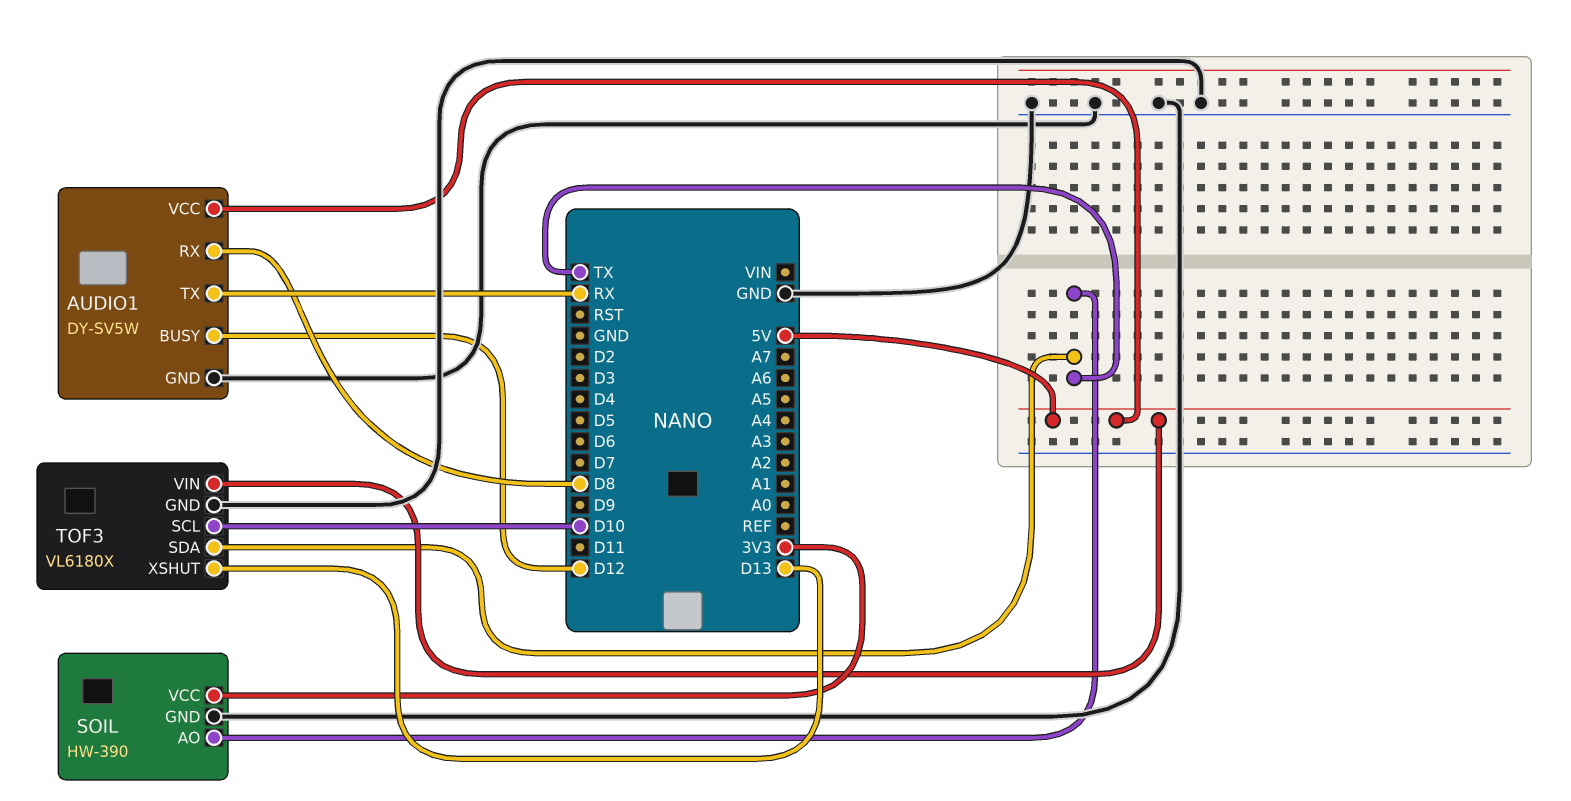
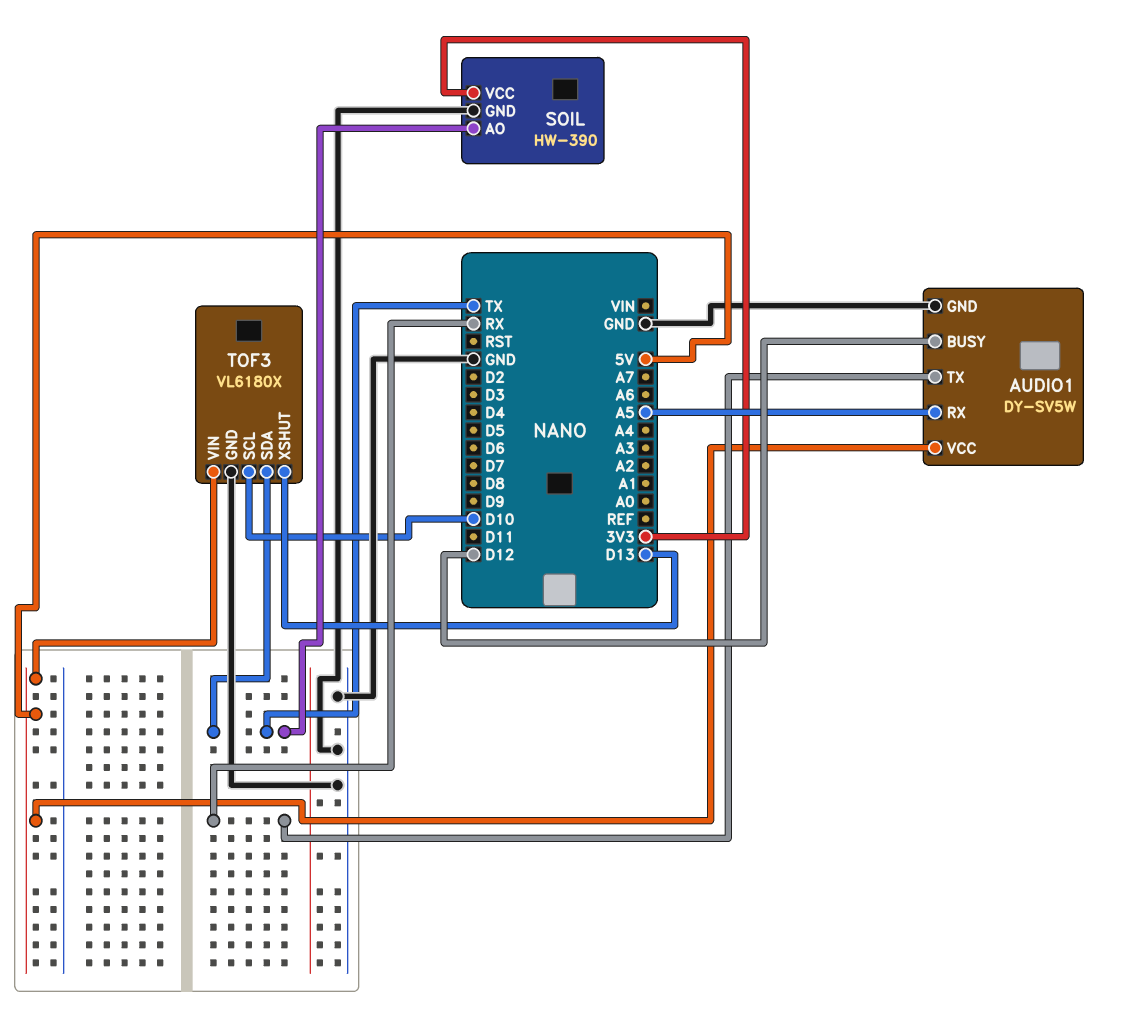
AUDIO1 pin RX: D8 -> A5

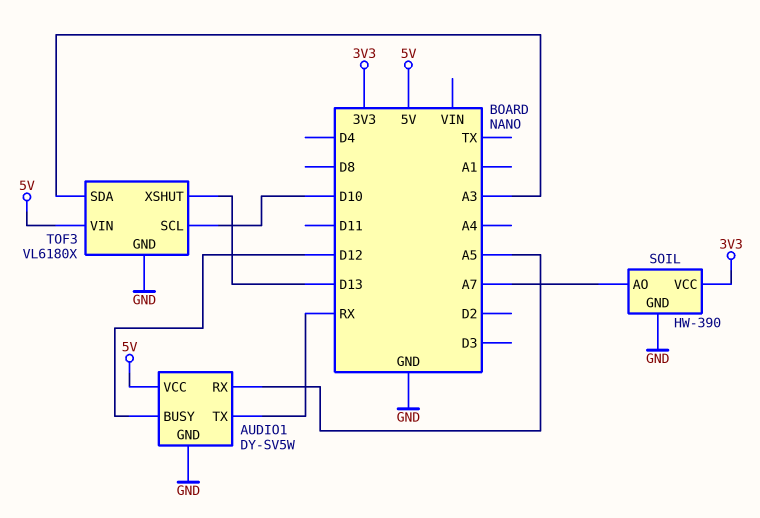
SOIL pin AO: TX -> A7
TOF3 pin SDA: TX -> A3

